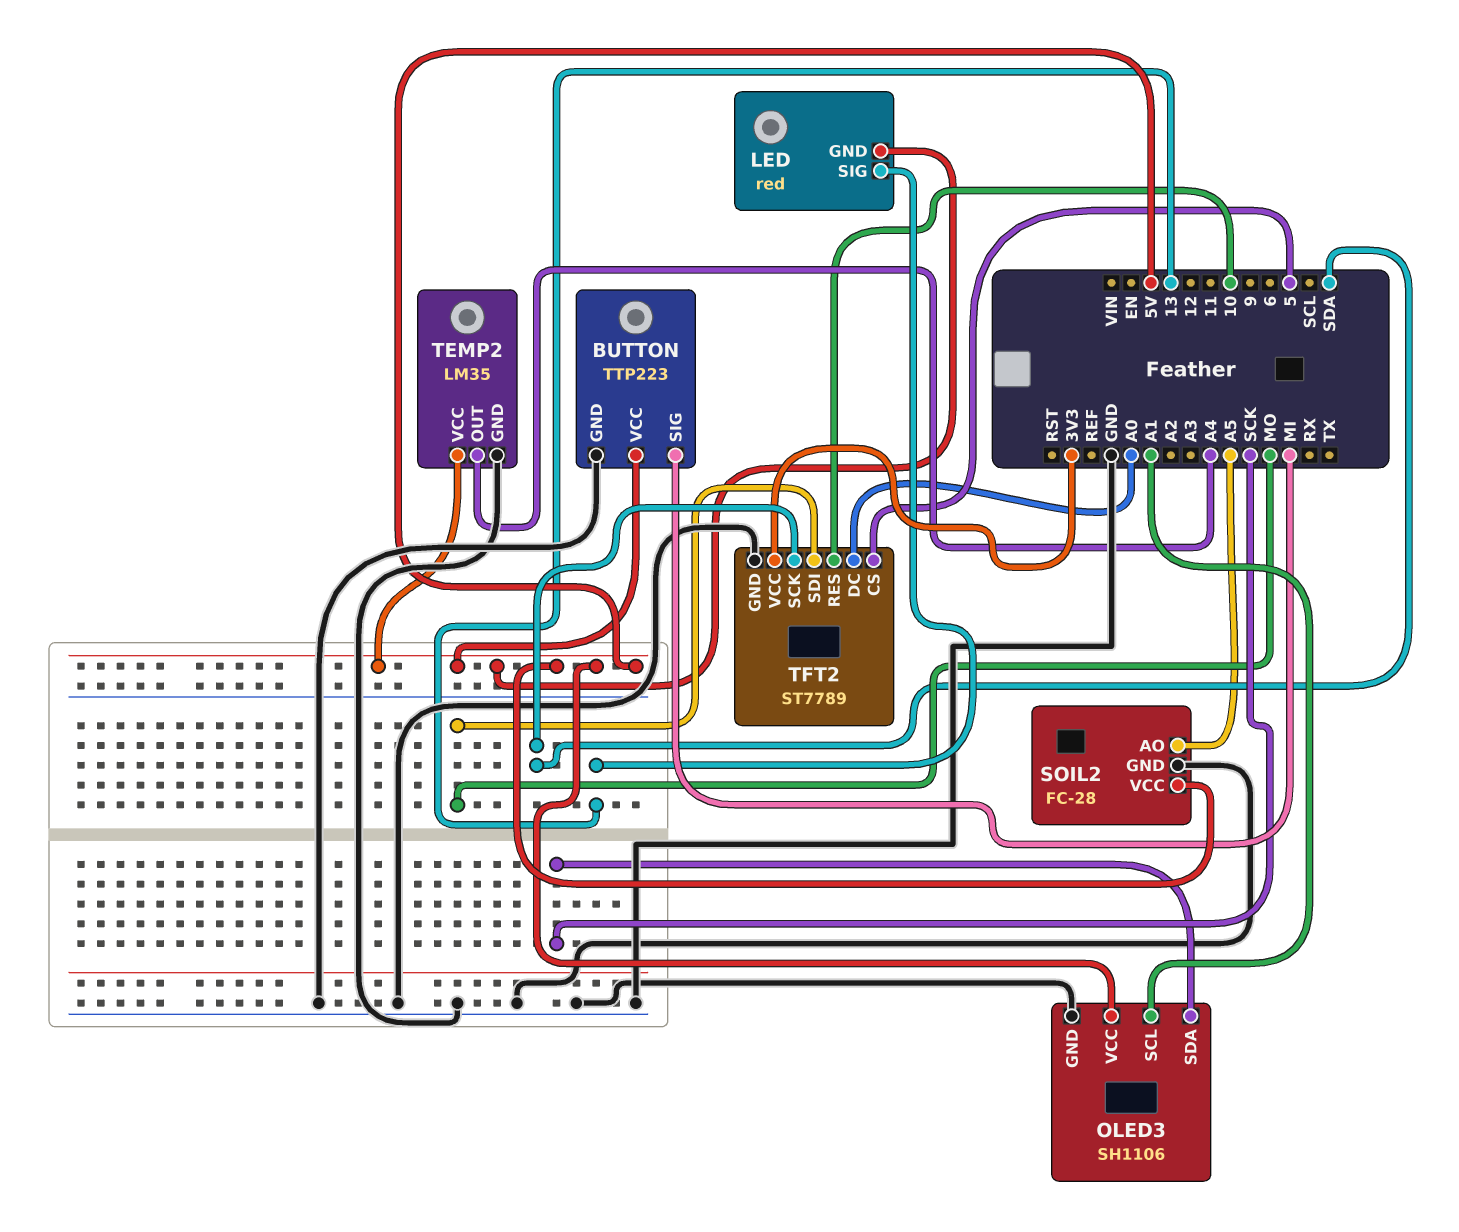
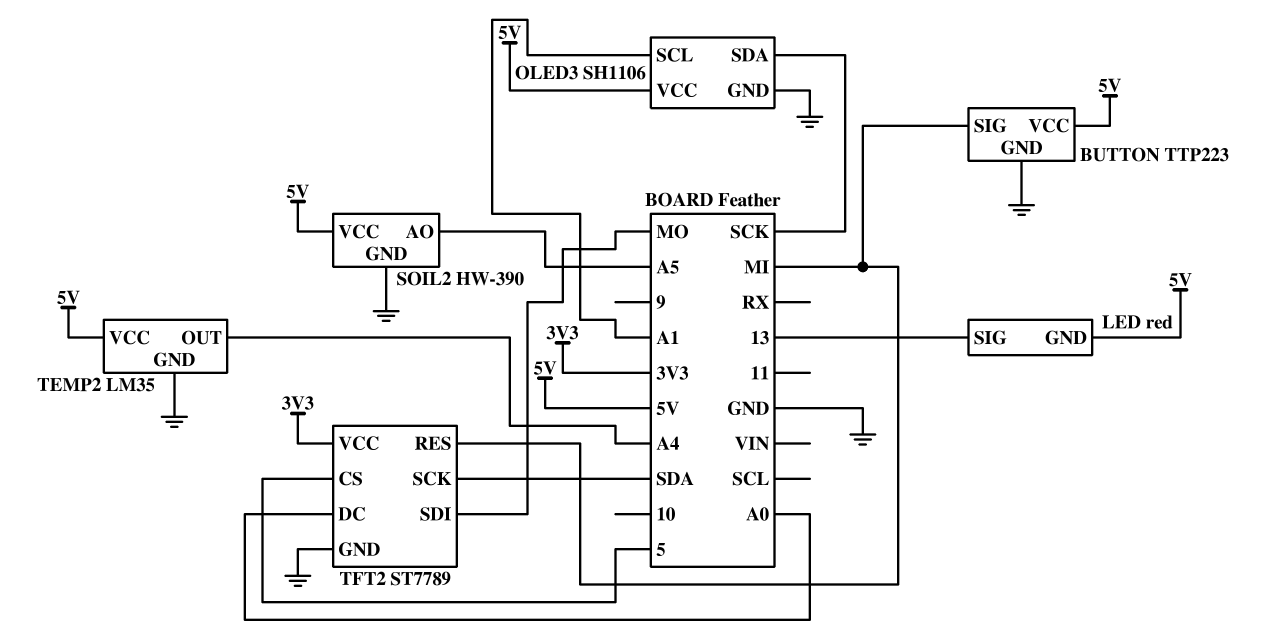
SOIL2: FC-28 -> HW-390
TFT2 pin RES: 10 -> MI

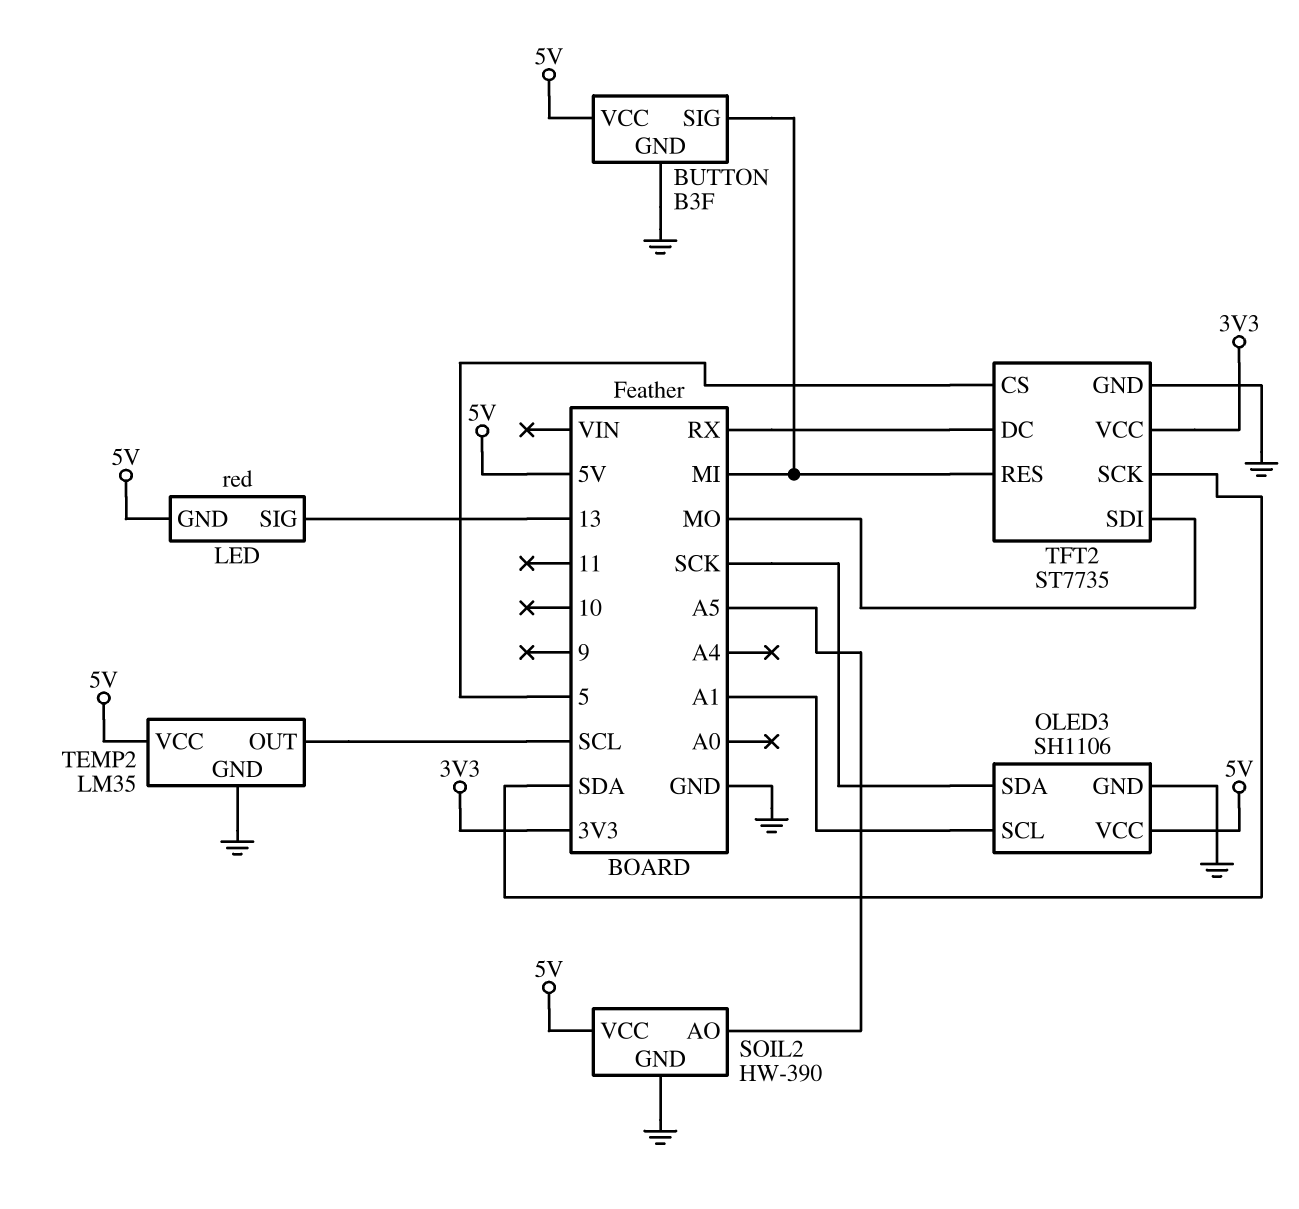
BUTTON: TTP223 -> B3F
TEMP2 pin OUT: A4 -> SCL
TFT2: ST7789 -> ST7735
TFT2 pin DC: A0 -> RX

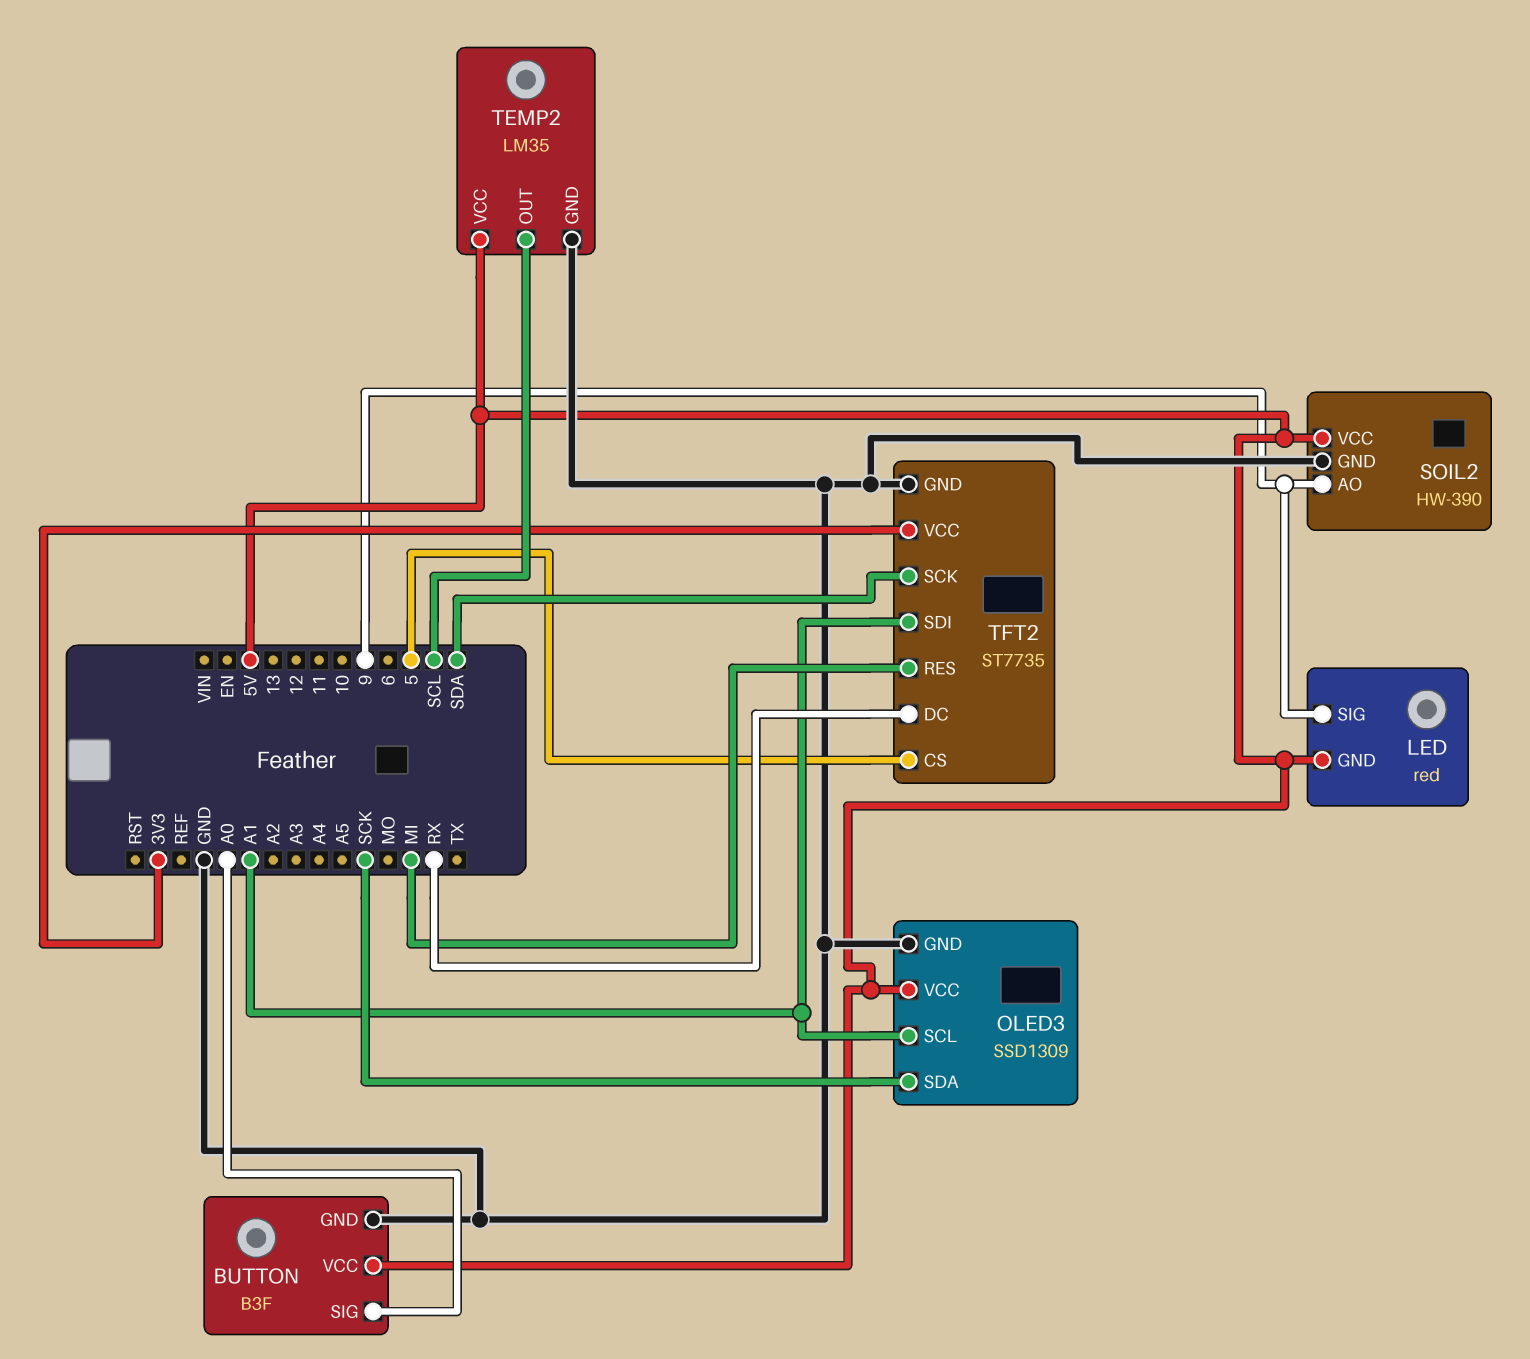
BUTTON pin SIG: MI -> A0
LED pin SIG: 13 -> 9
OLED3: SH1106 -> SSD1309
SOIL2 pin AO: A5 -> 9
TFT2 pin SDI: MO -> A1

